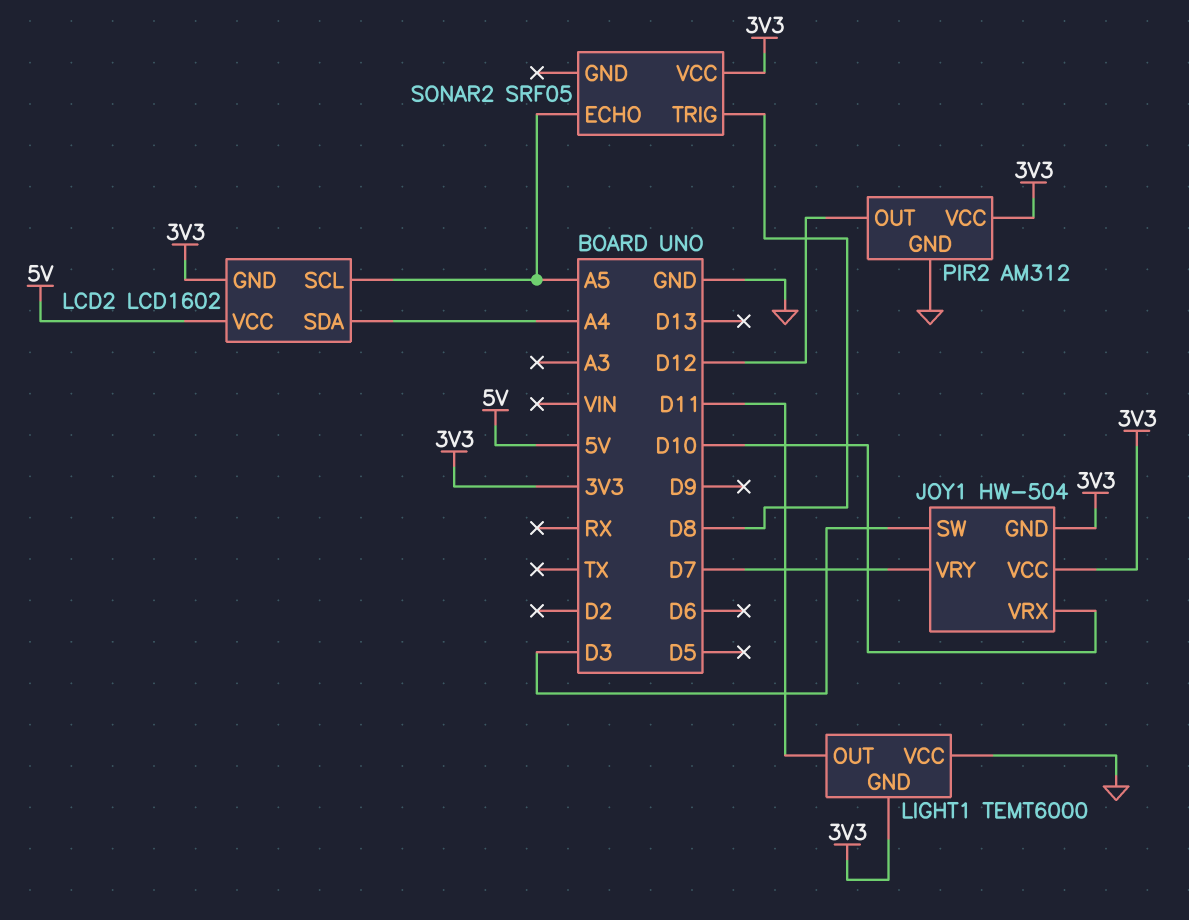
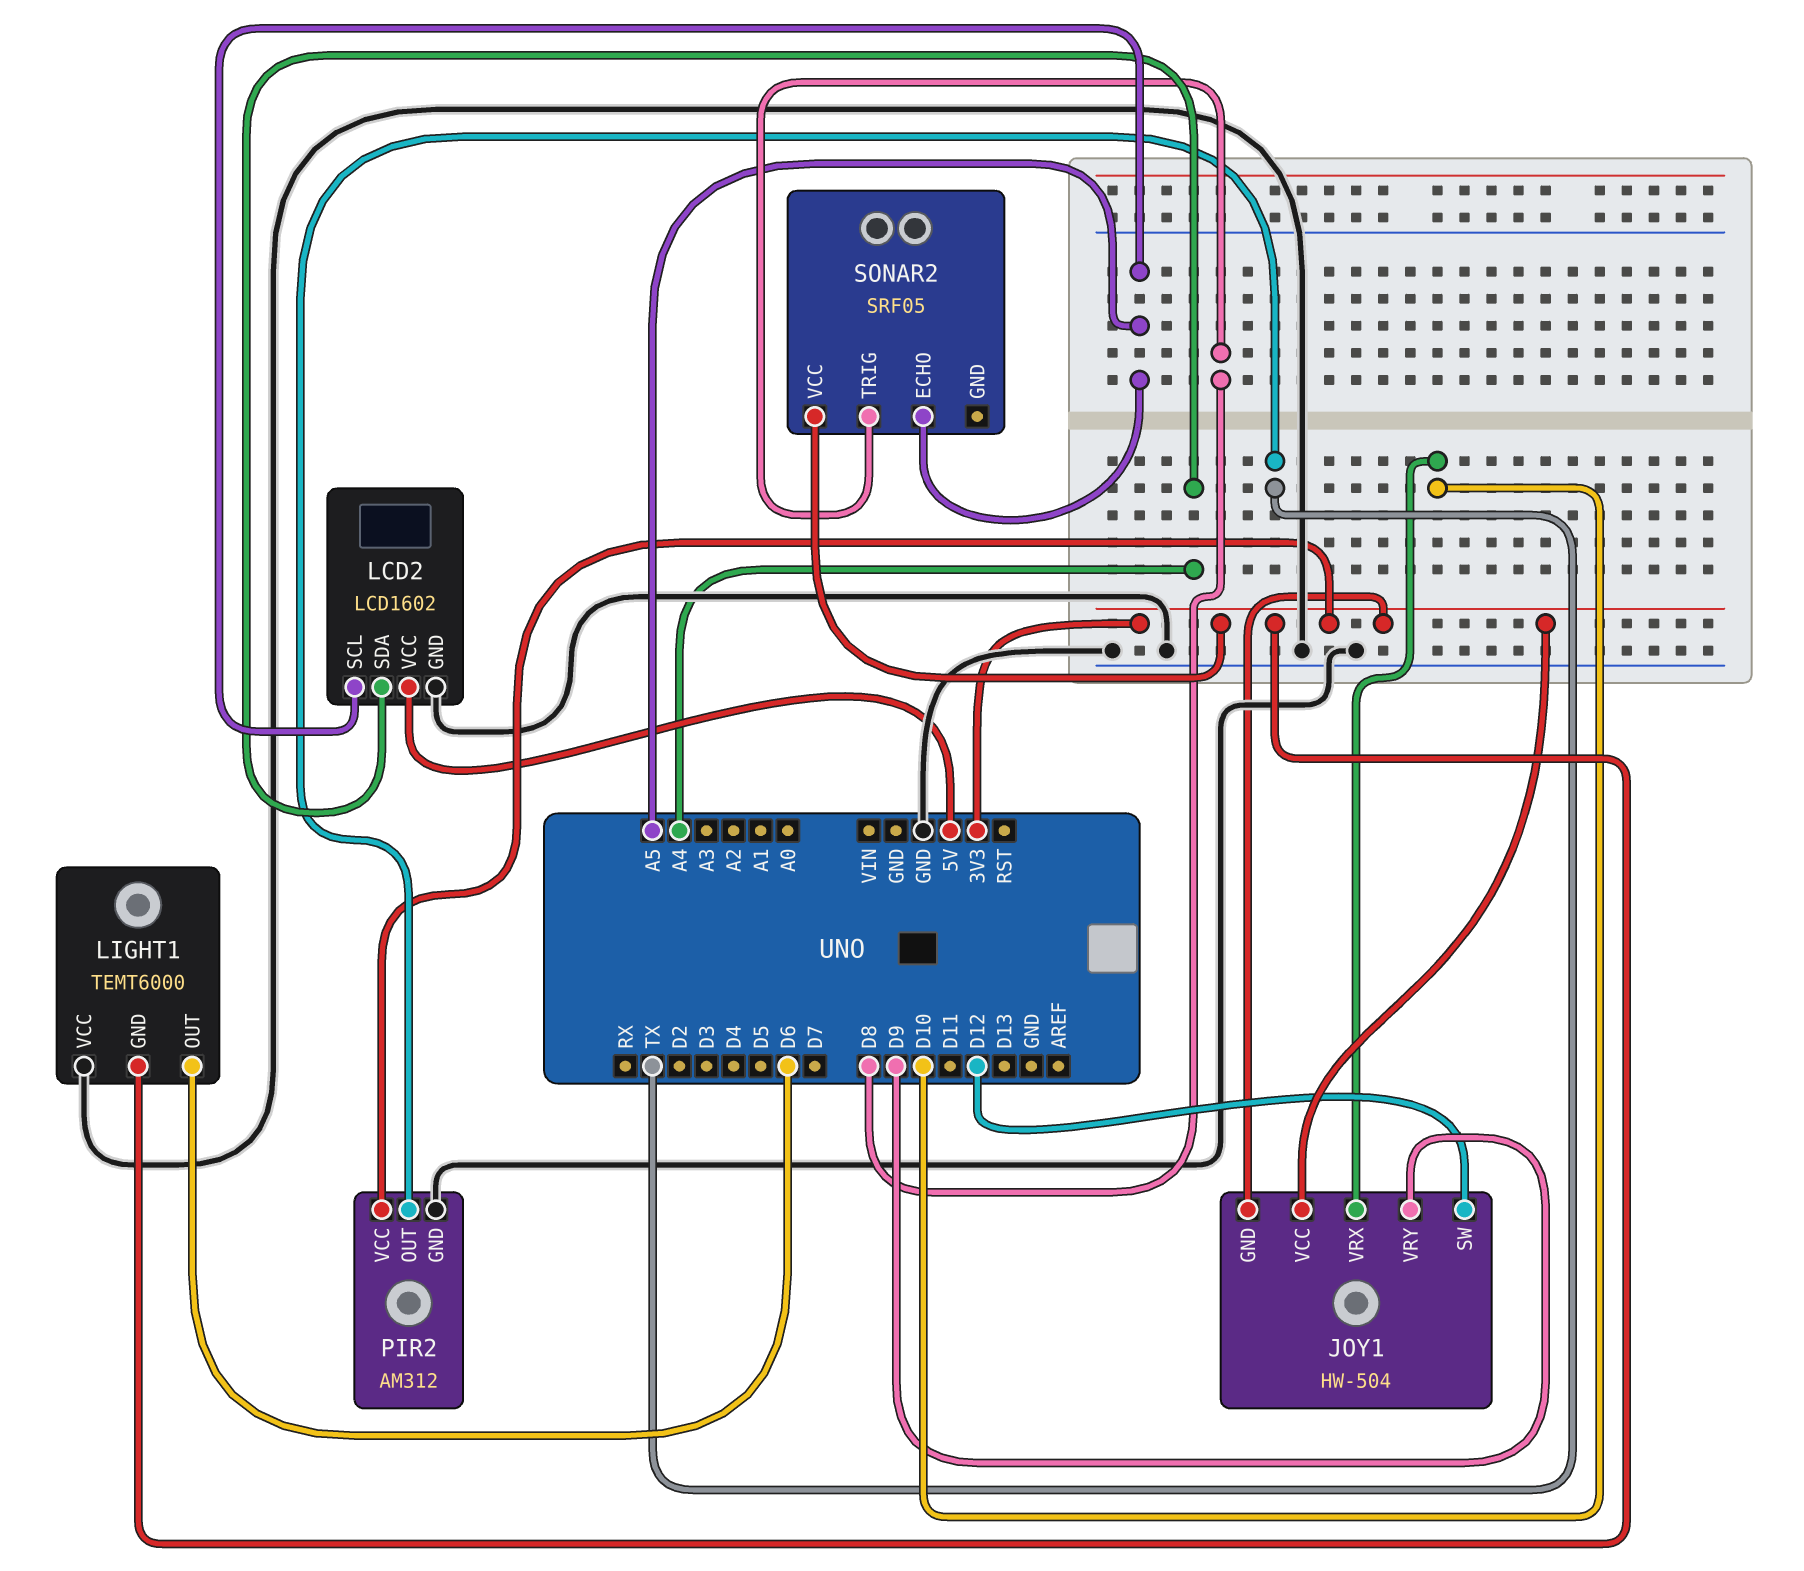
JOY1 pin SW: D3 -> D12
JOY1 pin VRY: D7 -> D9
LCD2 pin GND: 3V3 -> GND
LIGHT1 pin OUT: D11 -> D6
PIR2 pin OUT: D12 -> TX

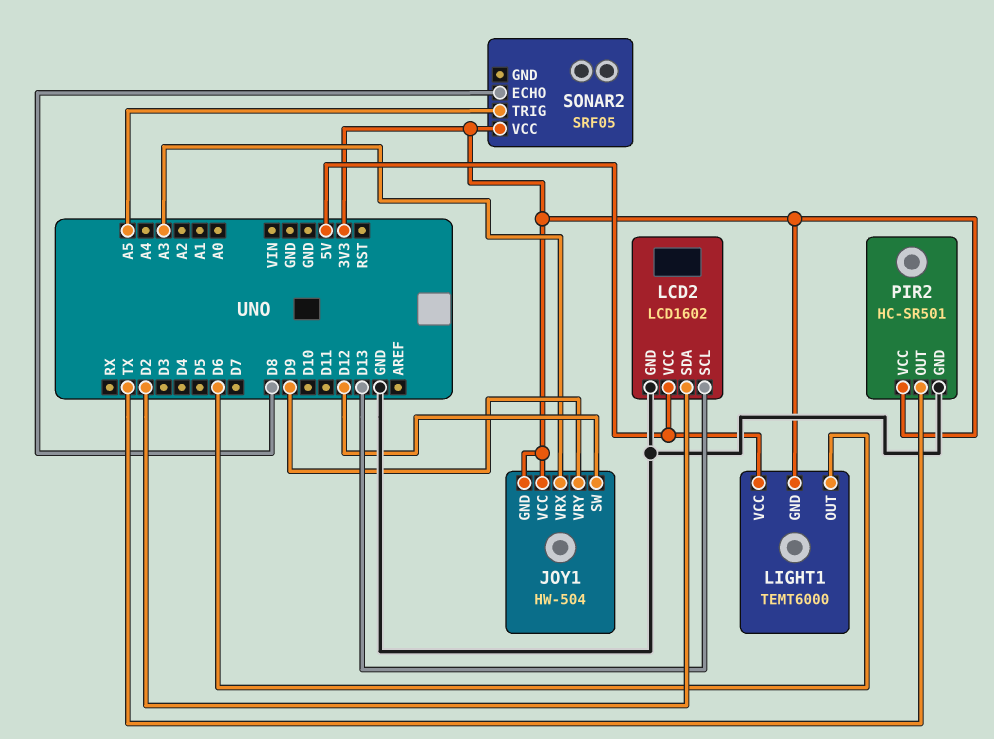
JOY1 pin VRX: D10 -> A3
LCD2 pin SCL: A5 -> D13
LCD2 pin SDA: A4 -> D2
LIGHT1 pin VCC: GND -> 5V
PIR2: AM312 -> HC-SR501
SONAR2 pin ECHO: A5 -> D8
SONAR2 pin TRIG: D8 -> A5

